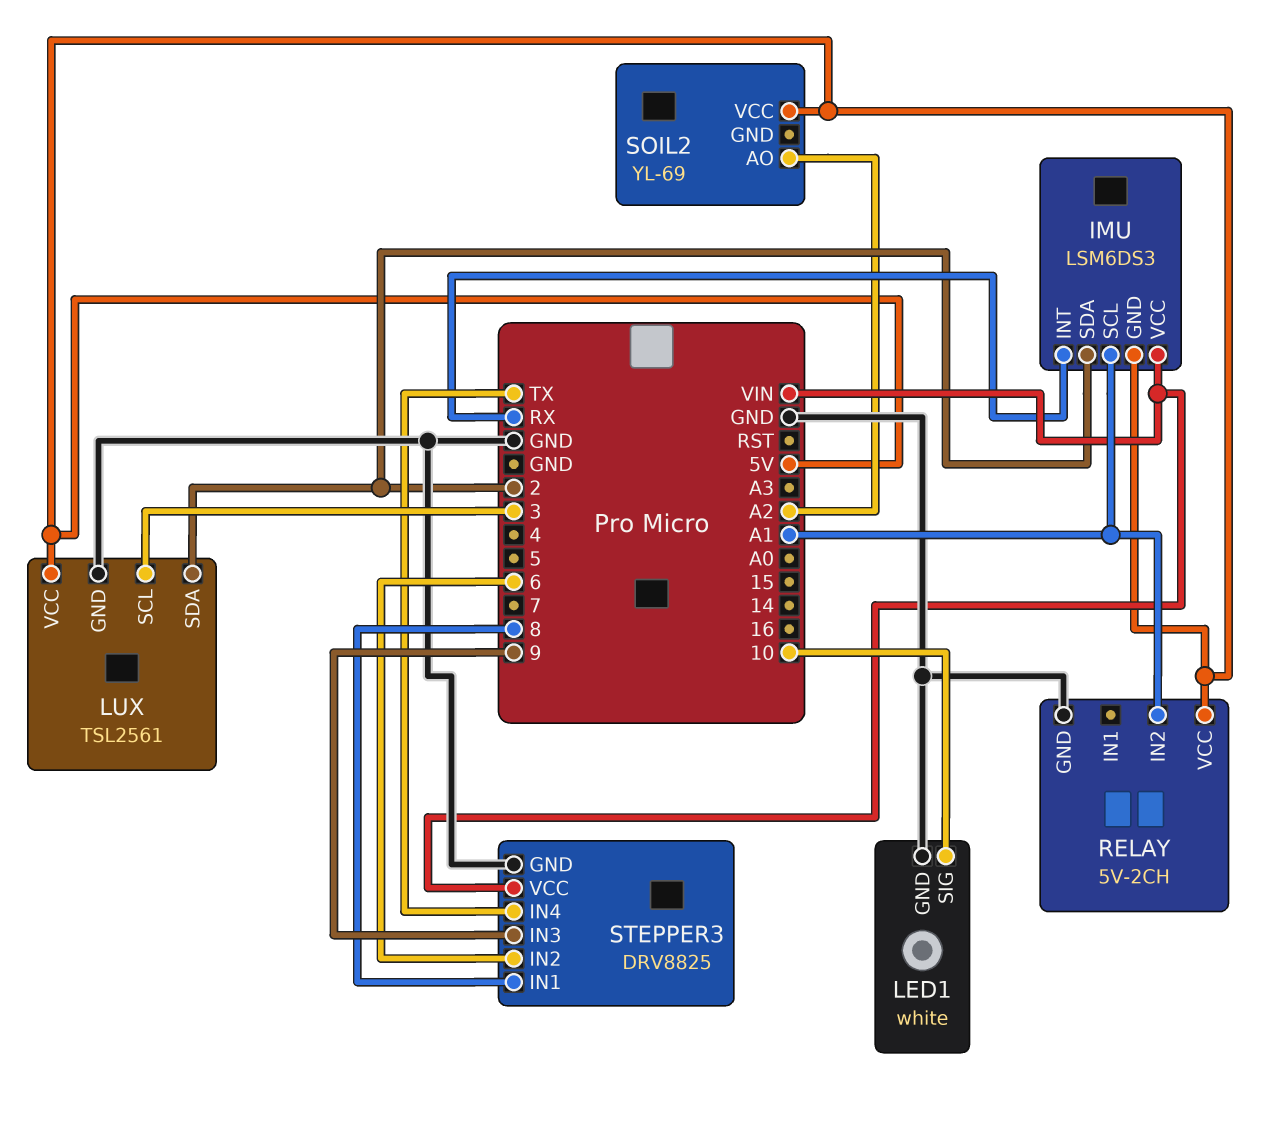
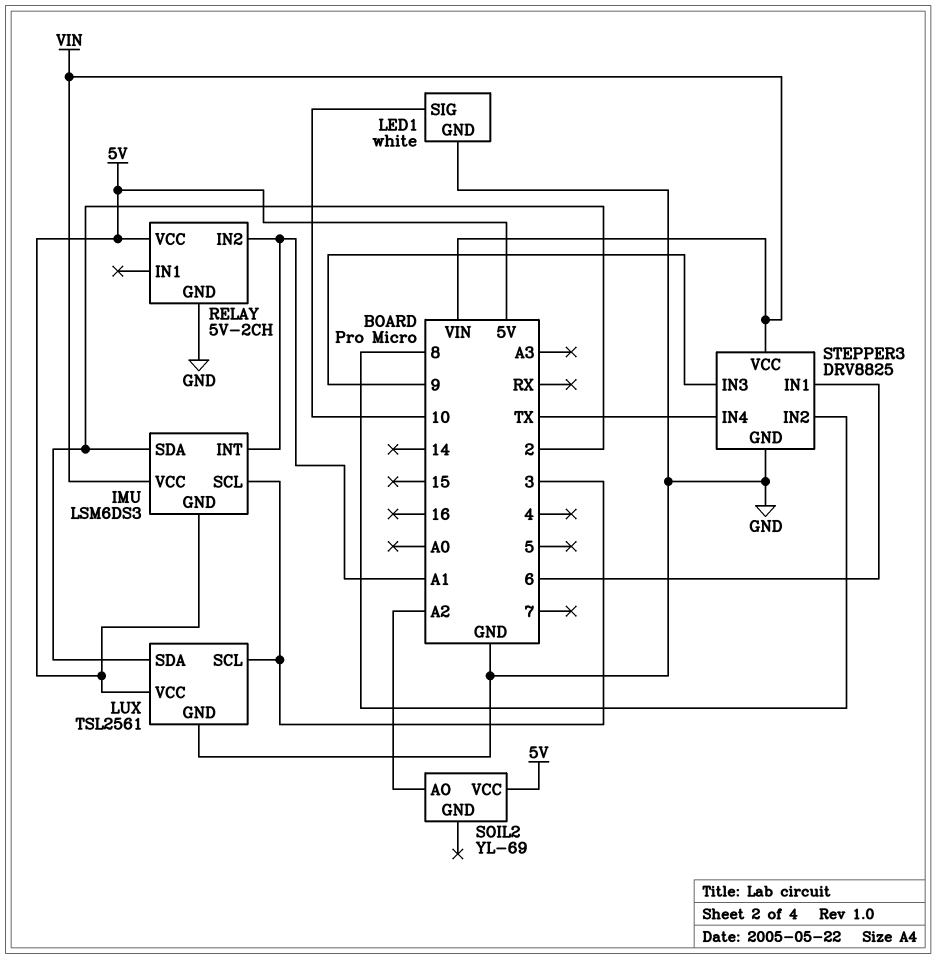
IMU pin INT: RX -> A1
IMU pin SCL: A1 -> 3
STEPPER3 pin IN1: 8 -> 6
STEPPER3 pin IN2: 6 -> 8

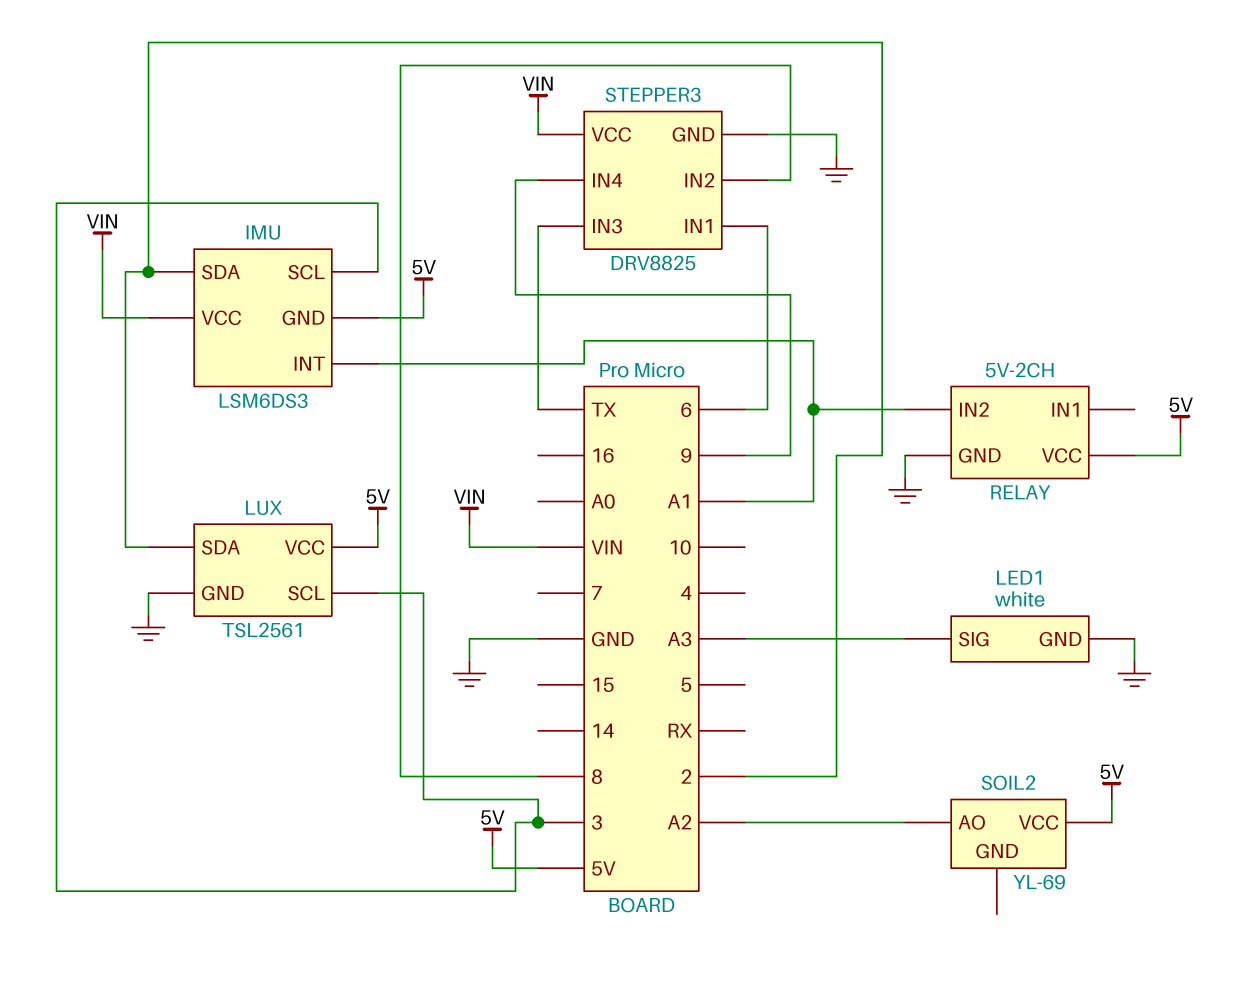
LED1 pin SIG: 10 -> A3
STEPPER3 pin IN3: 9 -> TX
STEPPER3 pin IN4: TX -> 9

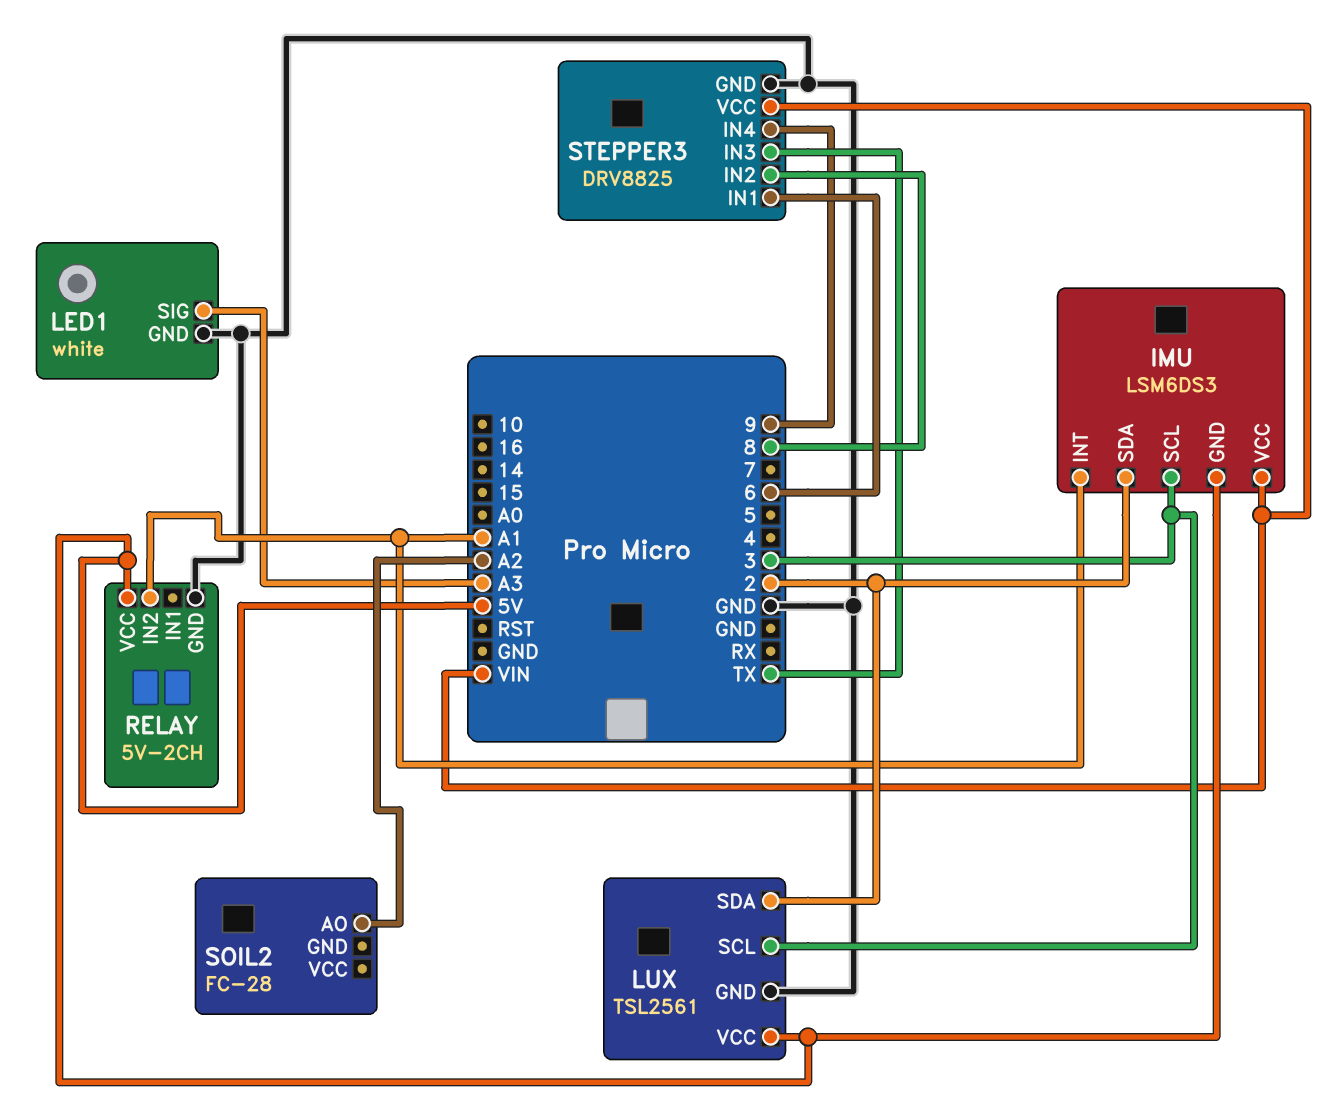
SOIL2: YL-69 -> FC-28
SOIL2 pin VCC: 5V -> none

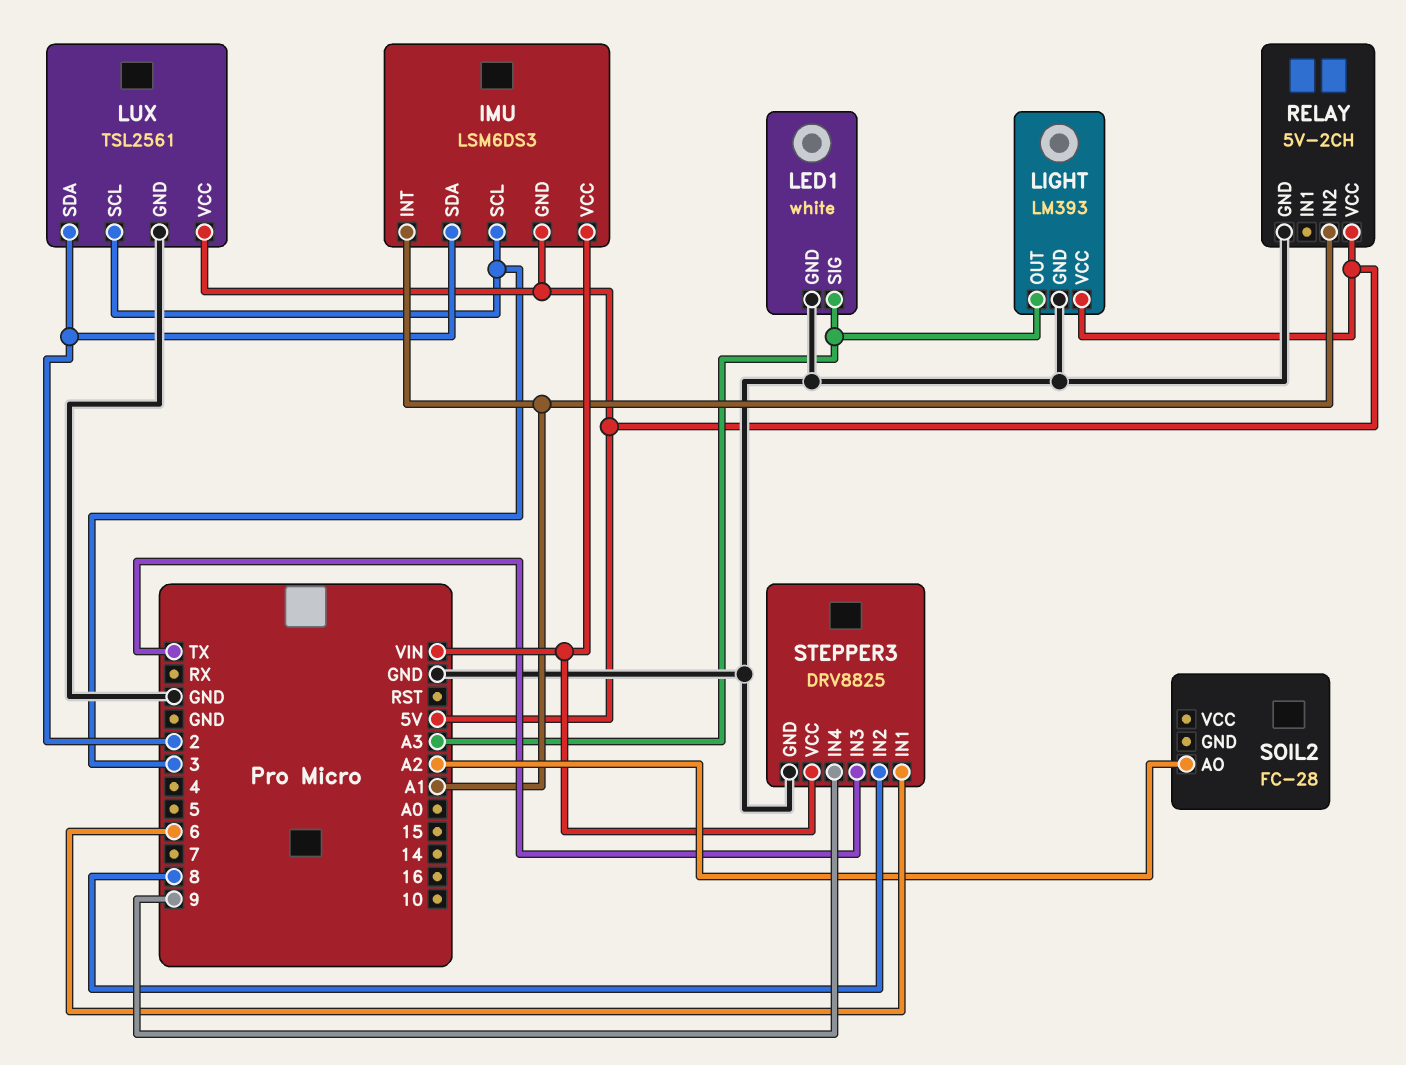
LIGHT: none -> LM393
LIGHT pin GND: none -> GND
LIGHT pin OUT: none -> A3
LIGHT pin VCC: none -> 5V

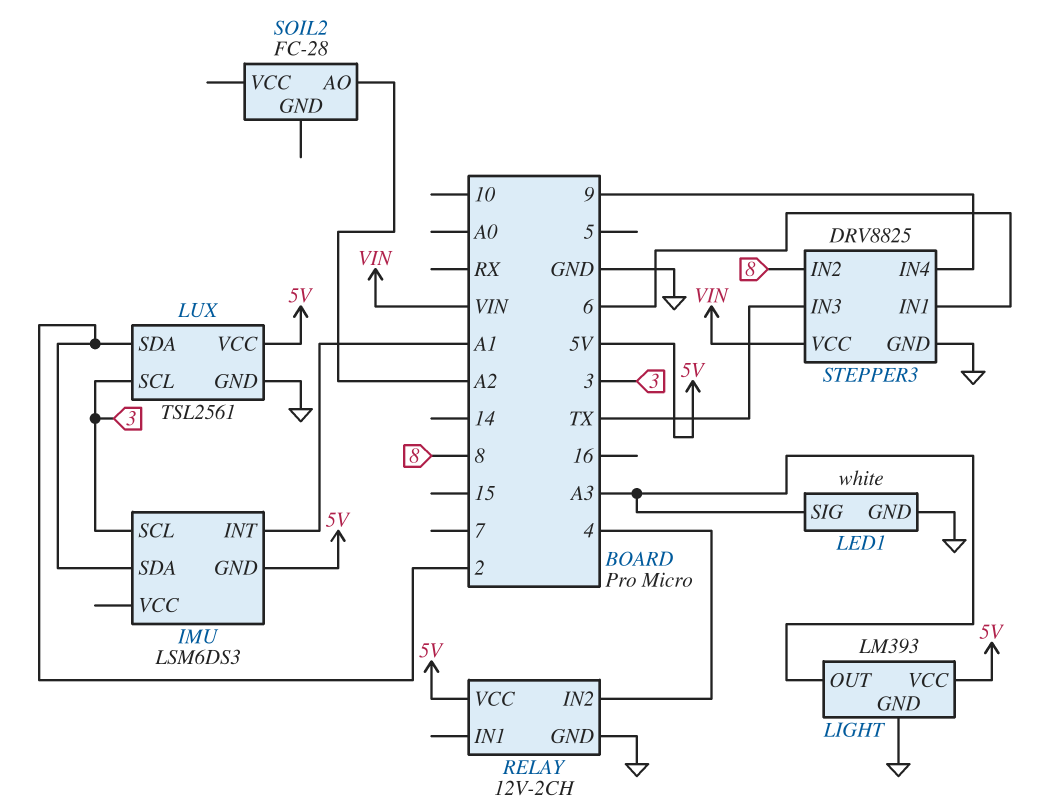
IMU pin VCC: VIN -> none
RELAY: 5V-2CH -> 12V-2CH
RELAY pin IN2: A1 -> 4

